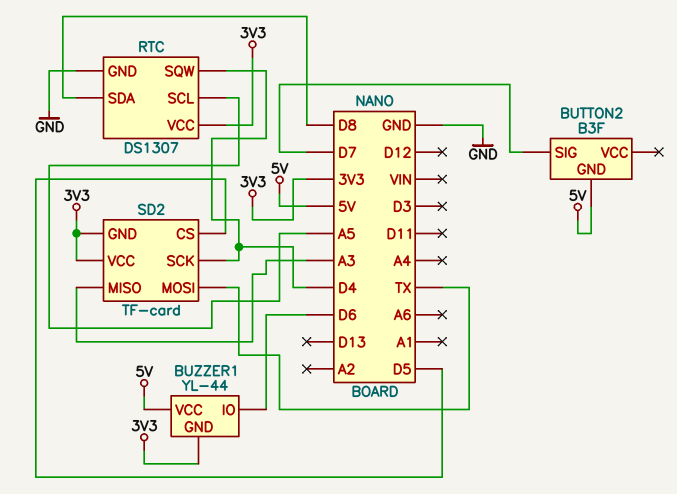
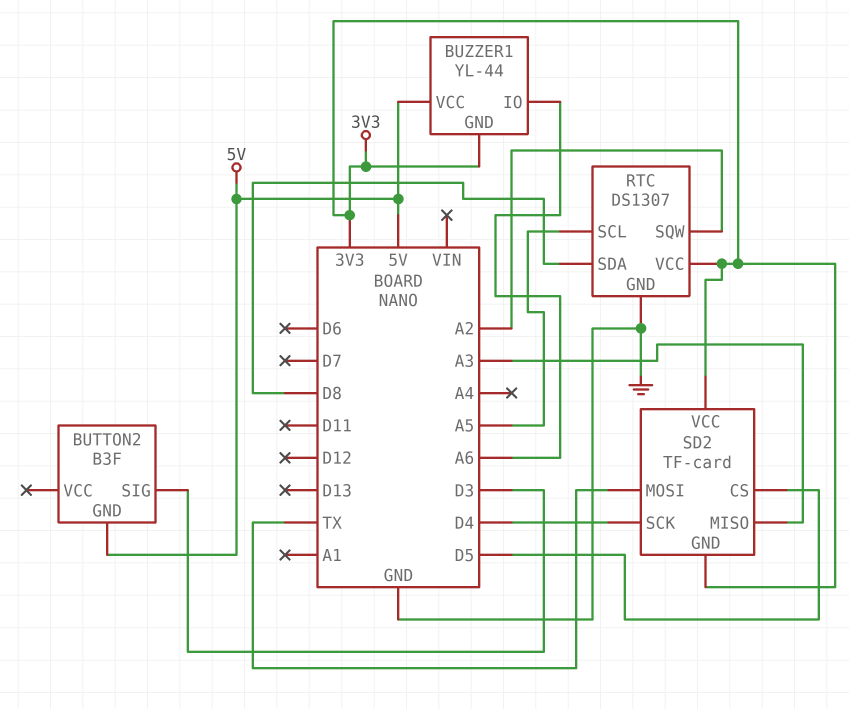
BUTTON2 pin SIG: D7 -> D3
BUZZER1 pin IO: D6 -> A6
RTC pin SQW: D4 -> A2

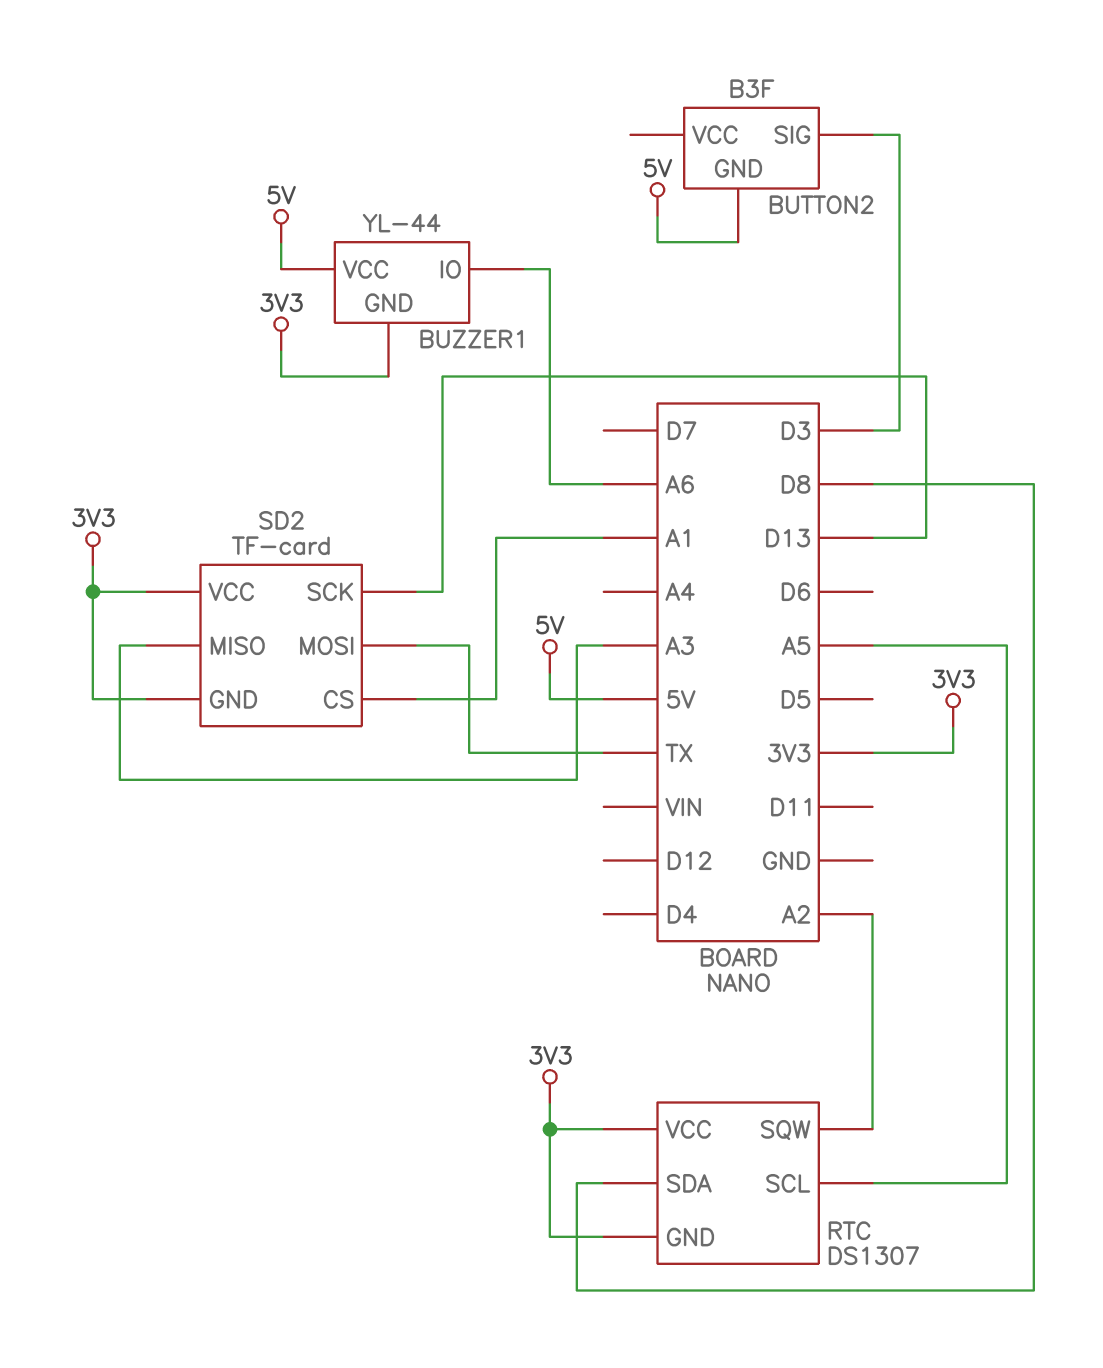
RTC pin GND: GND -> 3V3
SD2 pin CS: D5 -> A1
SD2 pin SCK: D4 -> D13

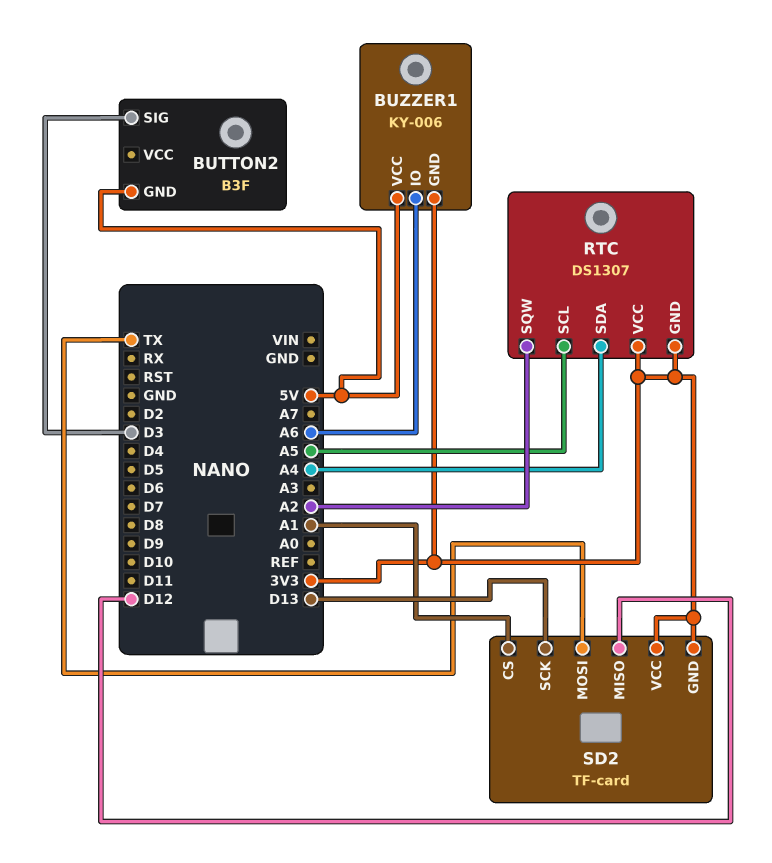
BUZZER1: YL-44 -> KY-006
RTC pin SDA: D8 -> A4
SD2 pin MISO: A3 -> D12

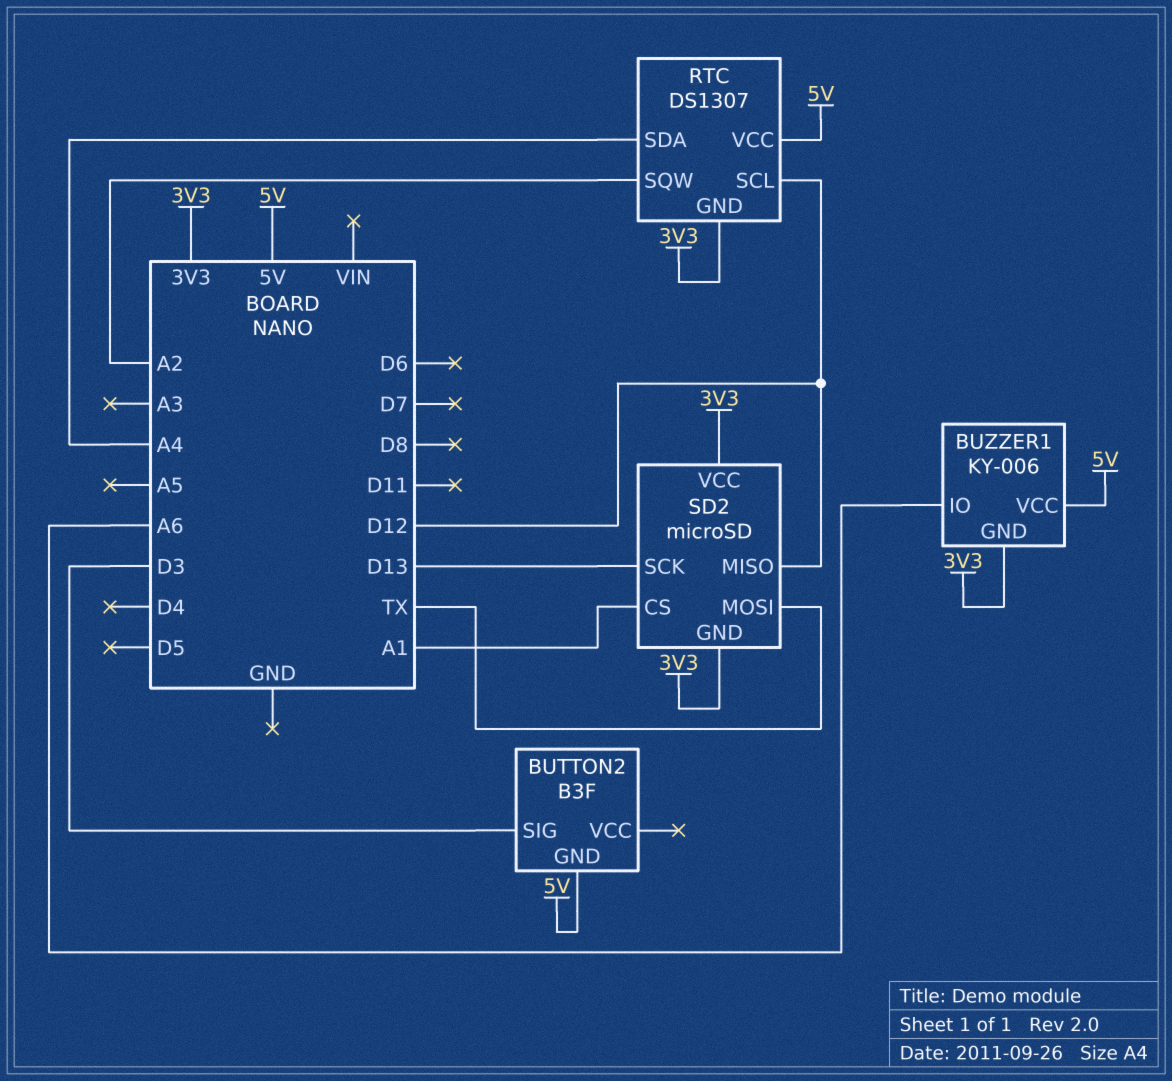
RTC pin SCL: A5 -> D12
RTC pin VCC: 3V3 -> 5V
SD2: TF-card -> microSD

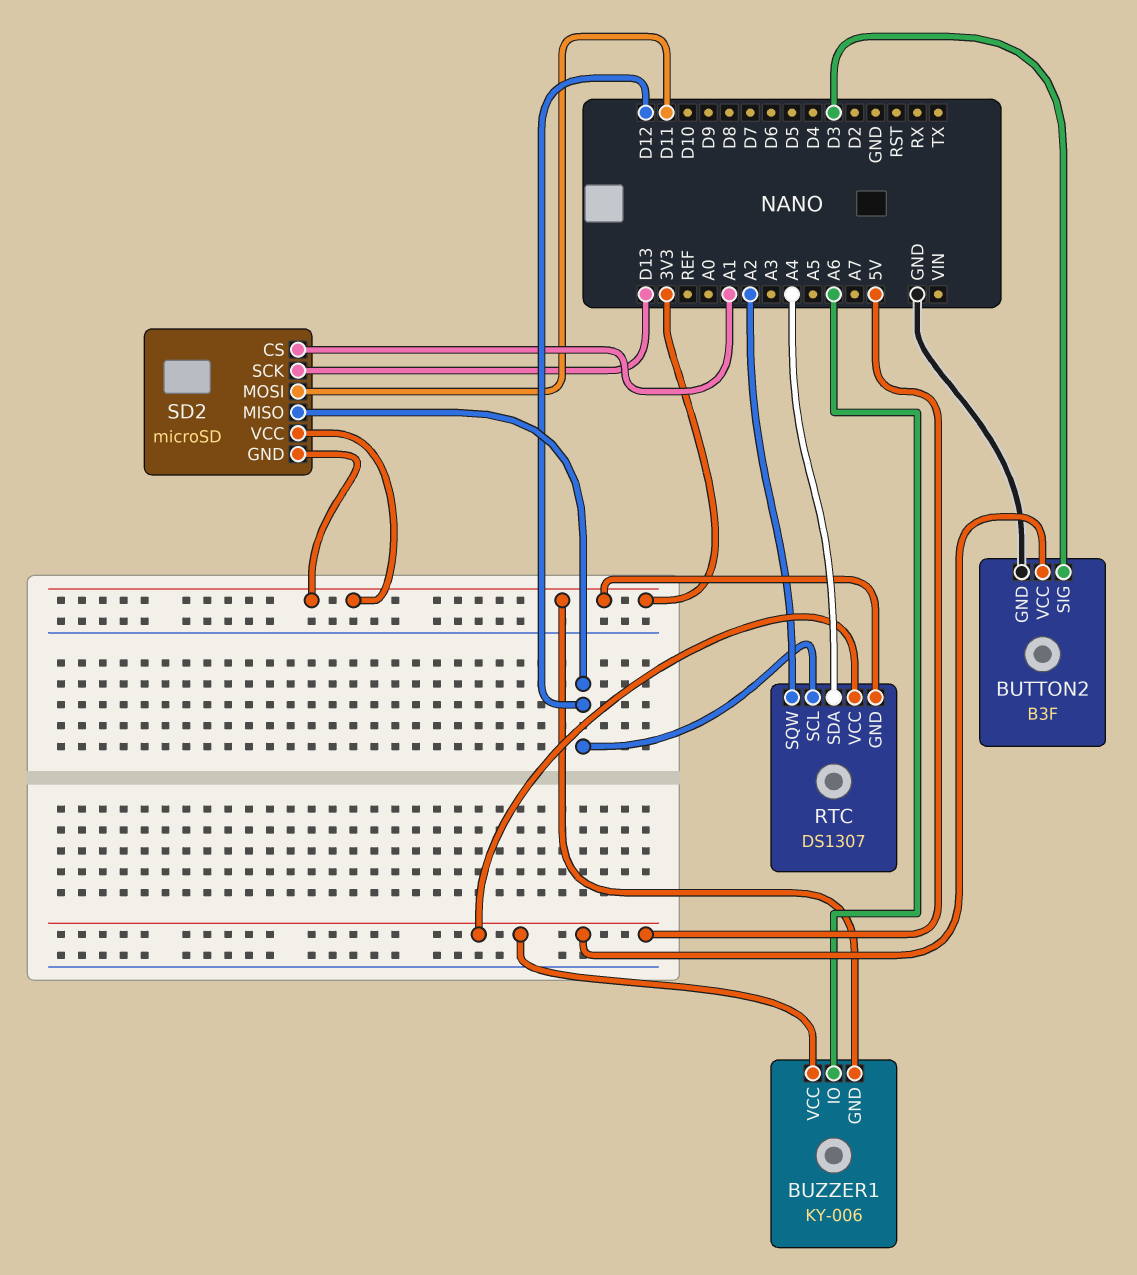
BUTTON2 pin GND: 5V -> GND
BUTTON2 pin VCC: none -> 5V
SD2 pin MOSI: TX -> D11

